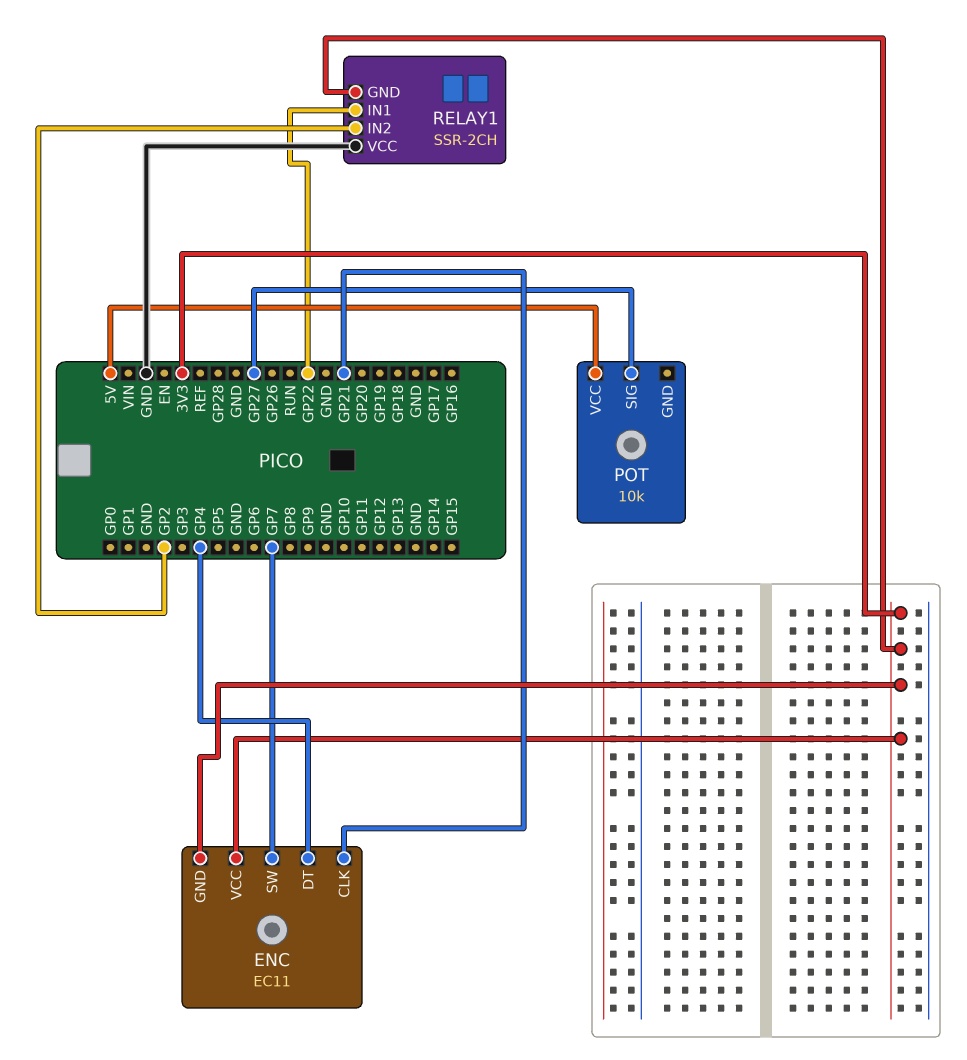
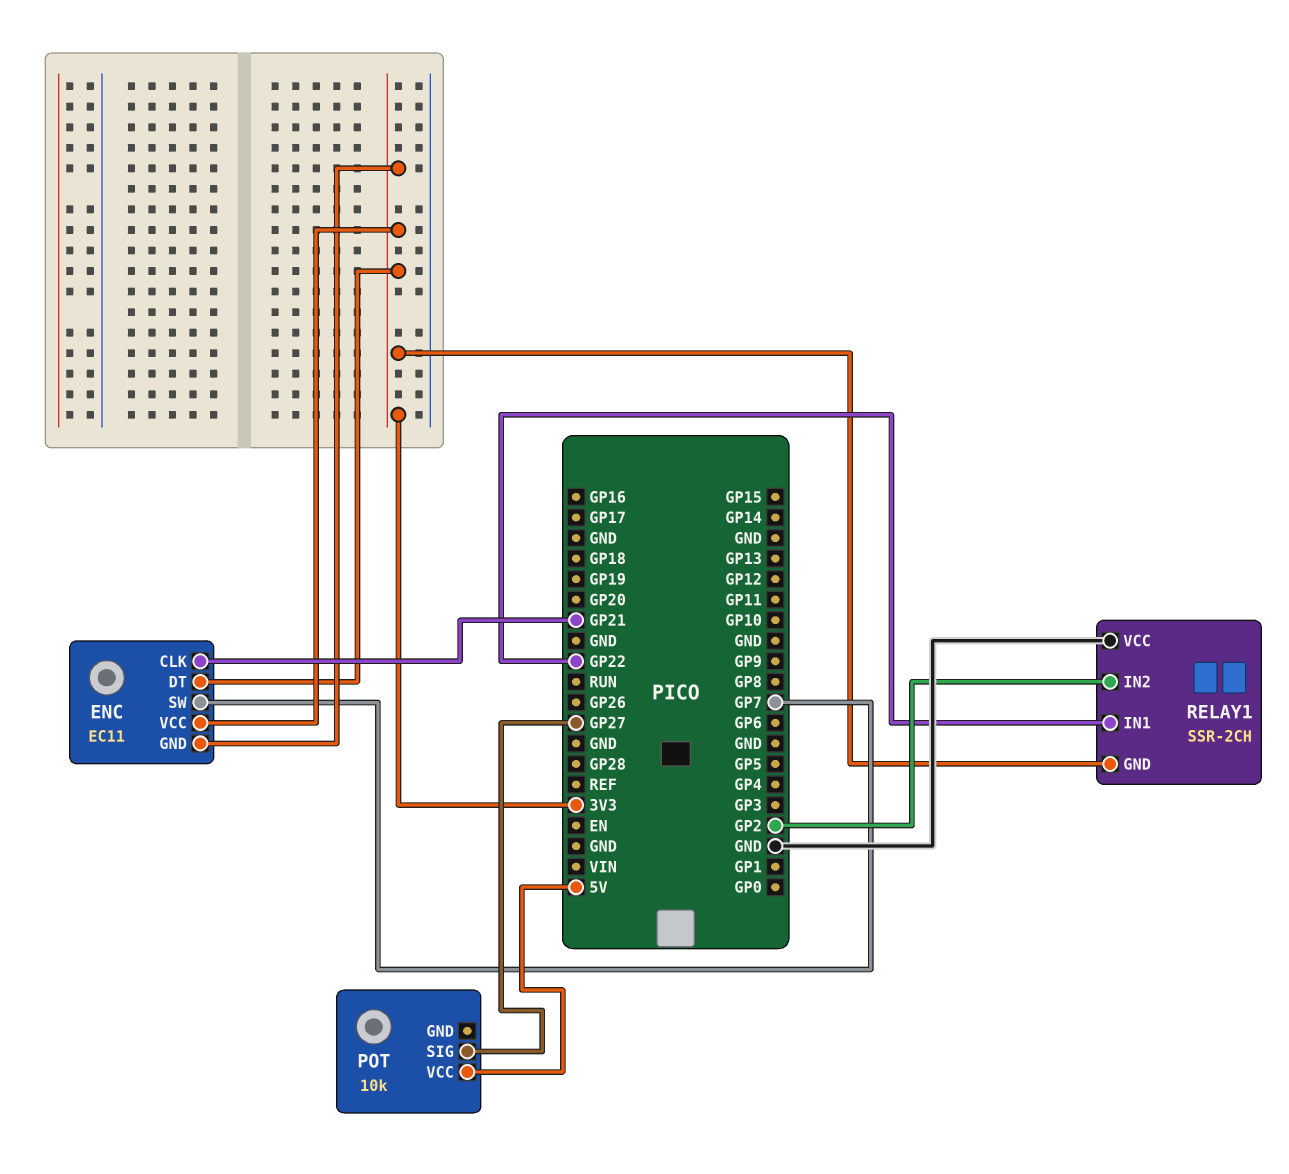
ENC pin DT: GP4 -> 3V3

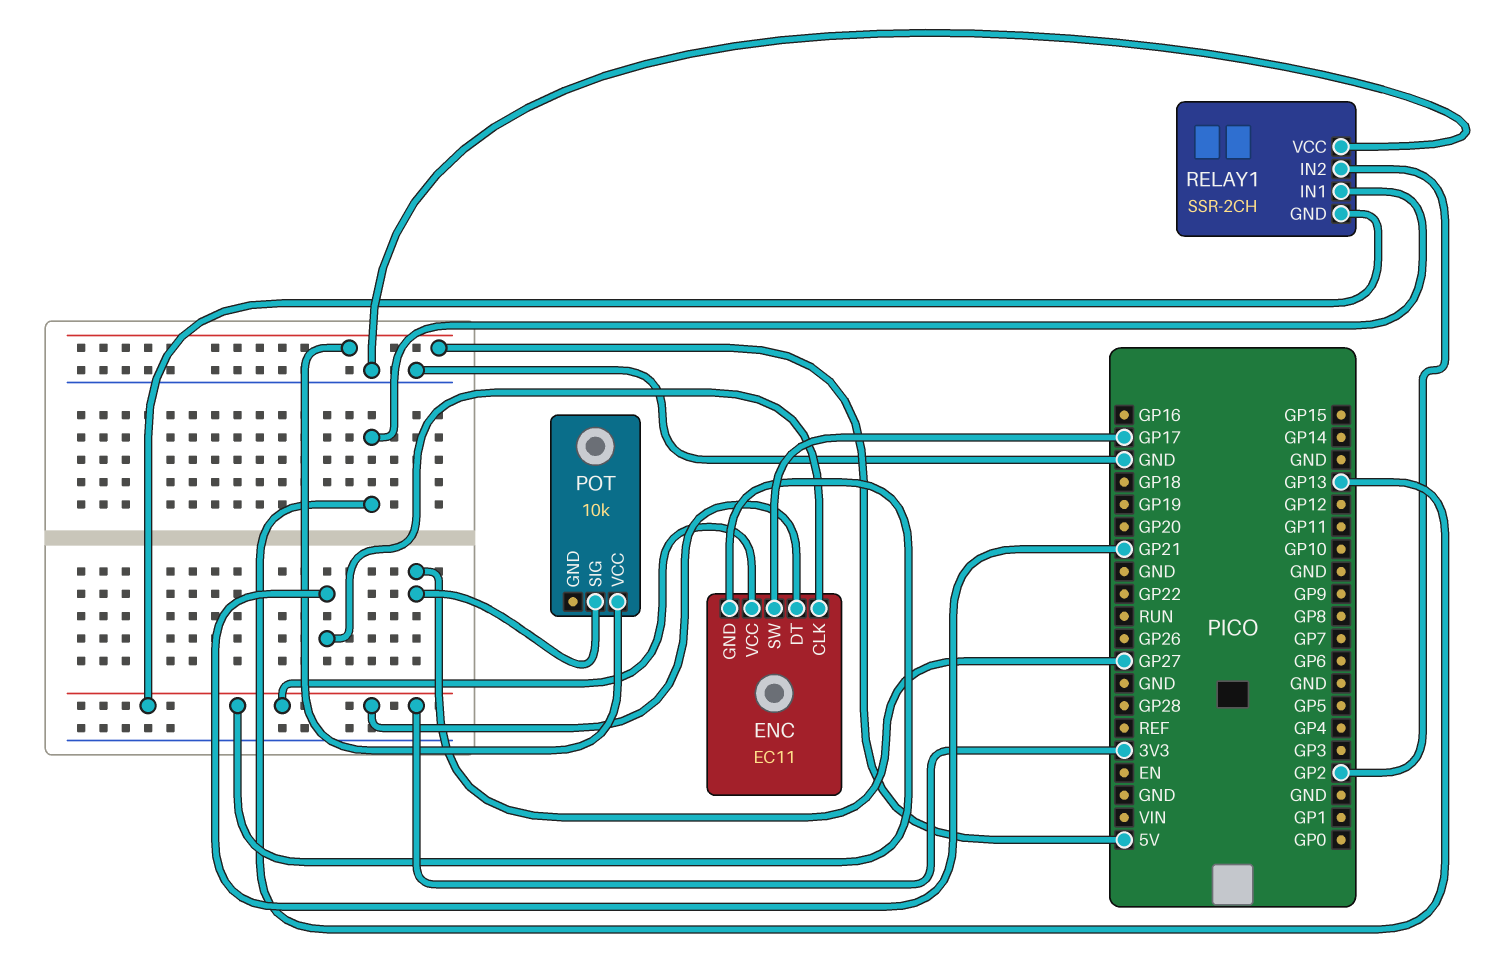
ENC pin SW: GP7 -> GP17
RELAY1 pin IN1: GP22 -> GP13

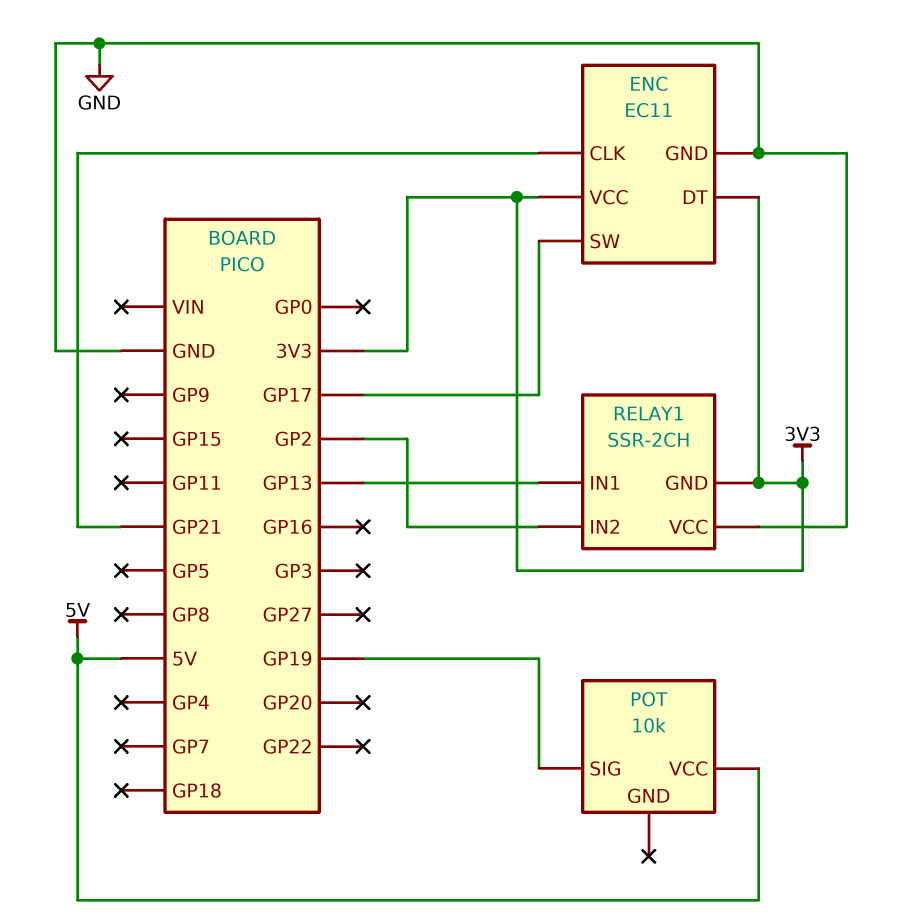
ENC pin GND: 3V3 -> GND
POT pin SIG: GP27 -> GP19

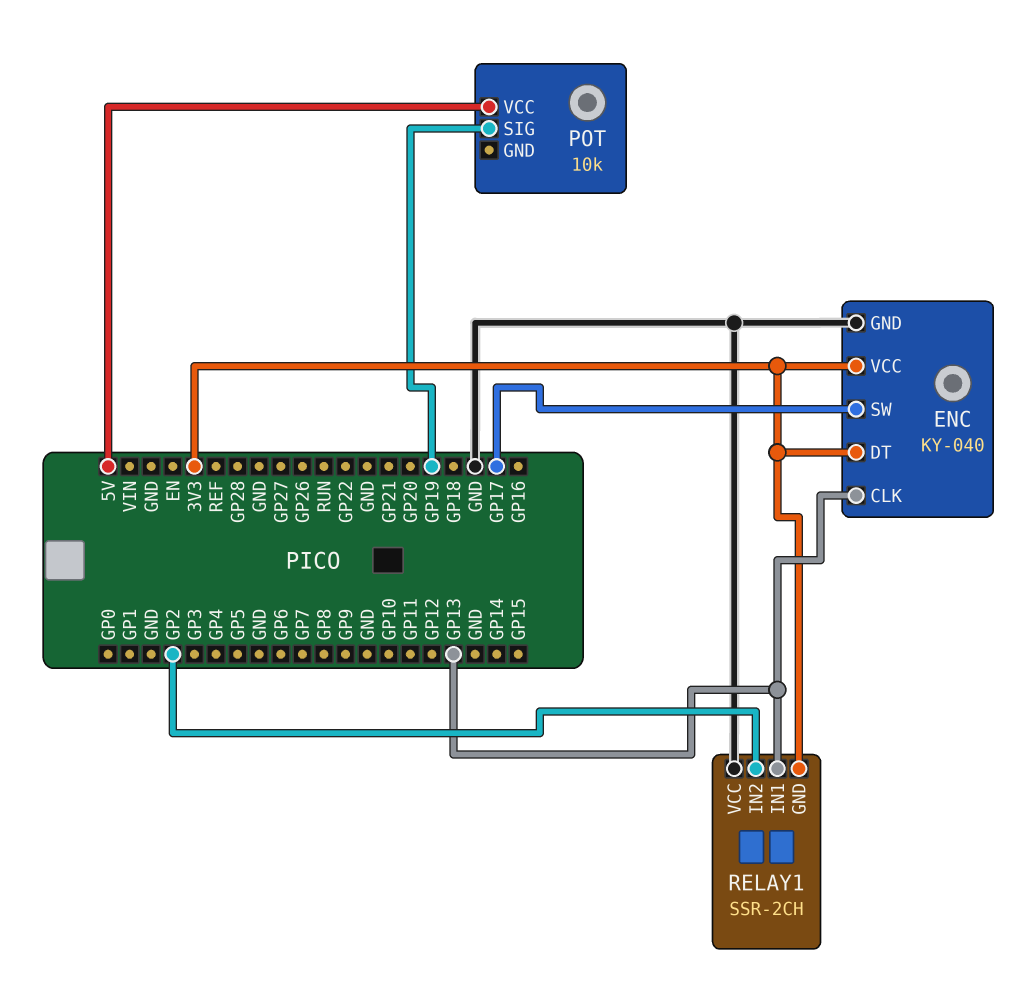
ENC: EC11 -> KY-040
ENC pin CLK: GP21 -> GP13

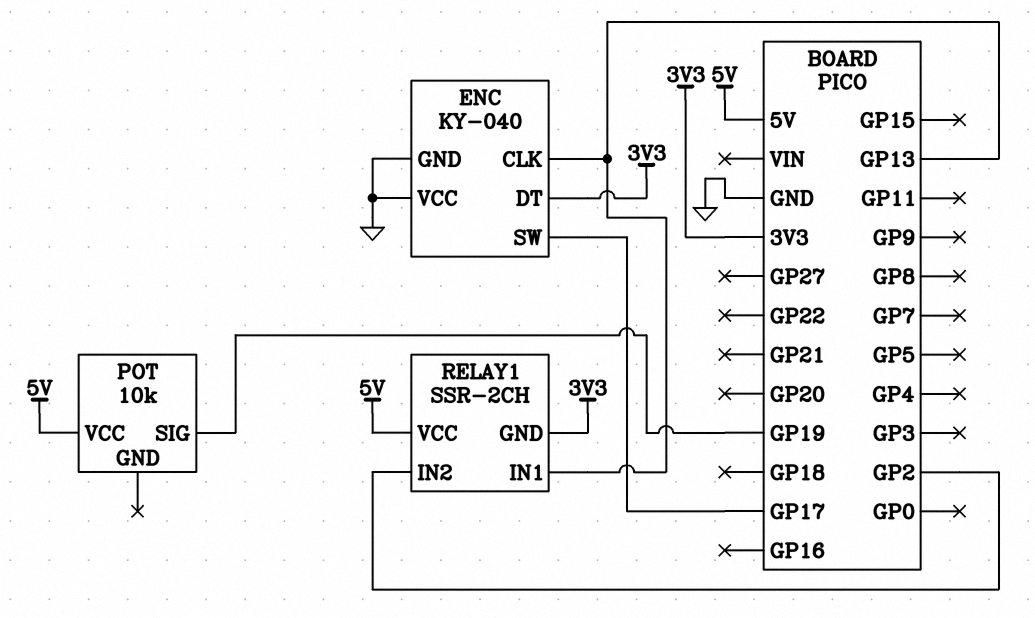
ENC pin VCC: 3V3 -> GND
RELAY1 pin VCC: GND -> 5V

